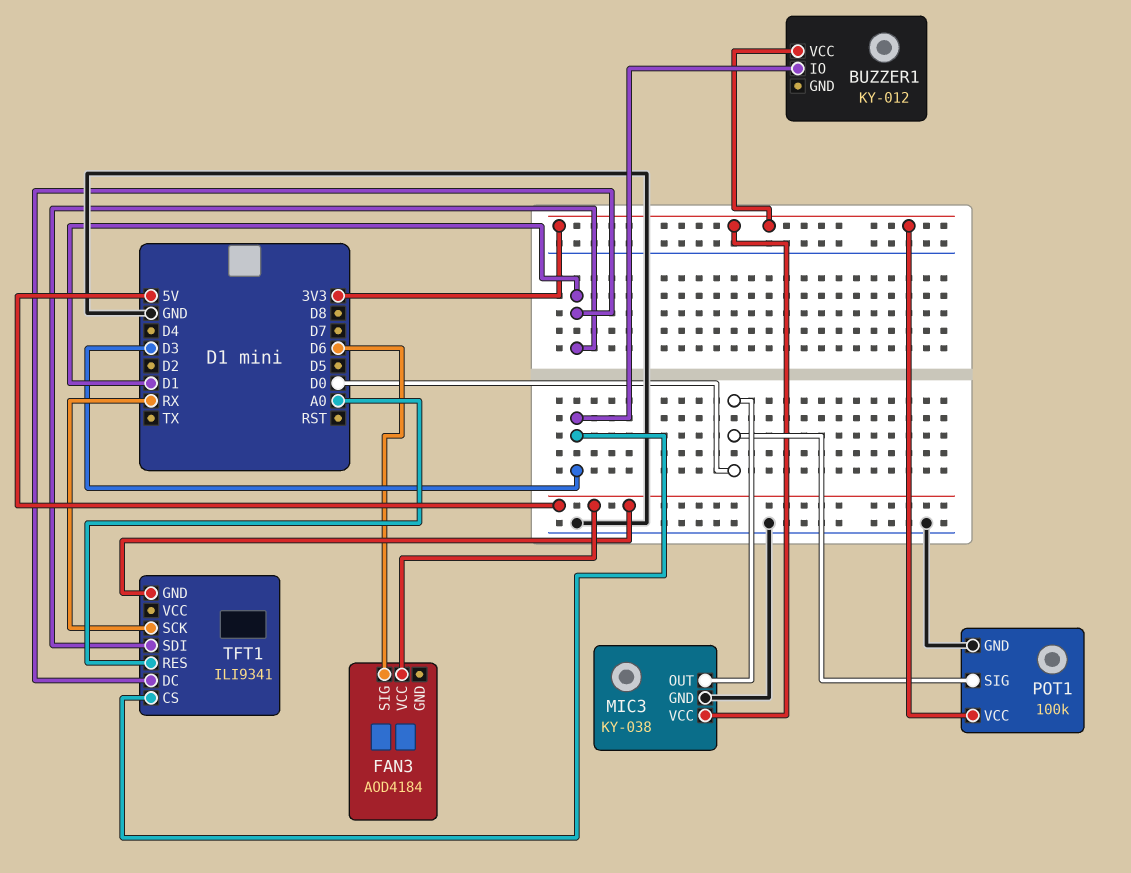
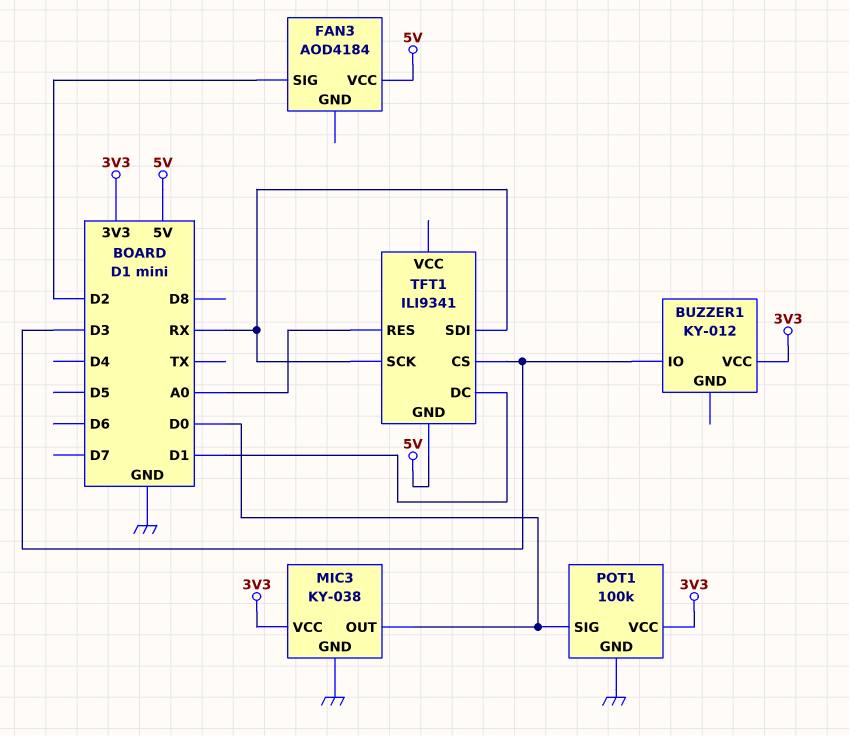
FAN3 pin SIG: D6 -> D2
TFT1 pin SDI: D1 -> RX

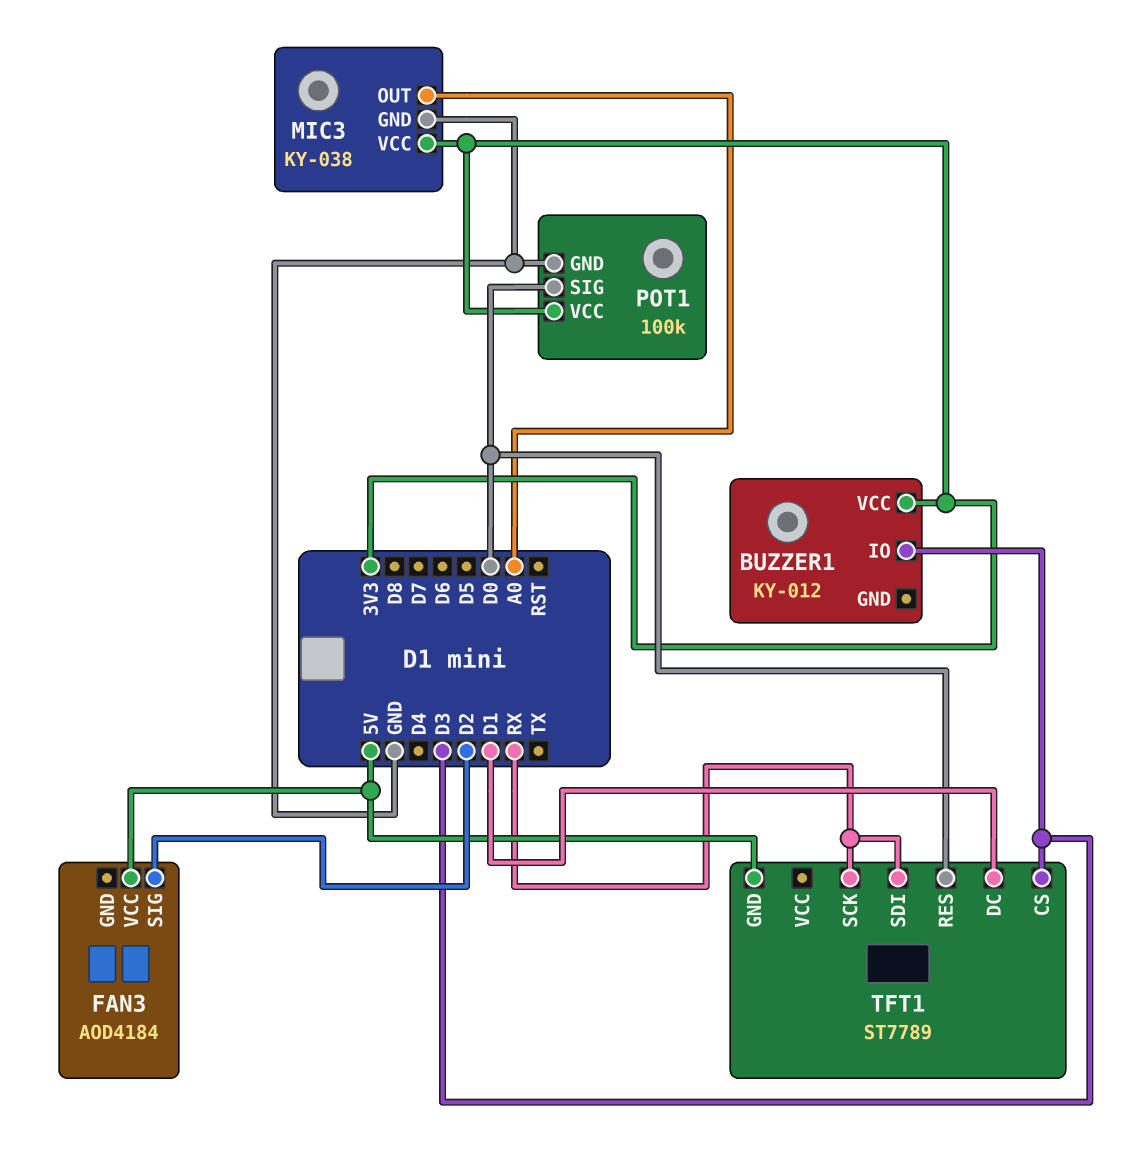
MIC3 pin OUT: D0 -> A0
TFT1: ILI9341 -> ST7789
TFT1 pin RES: A0 -> D0

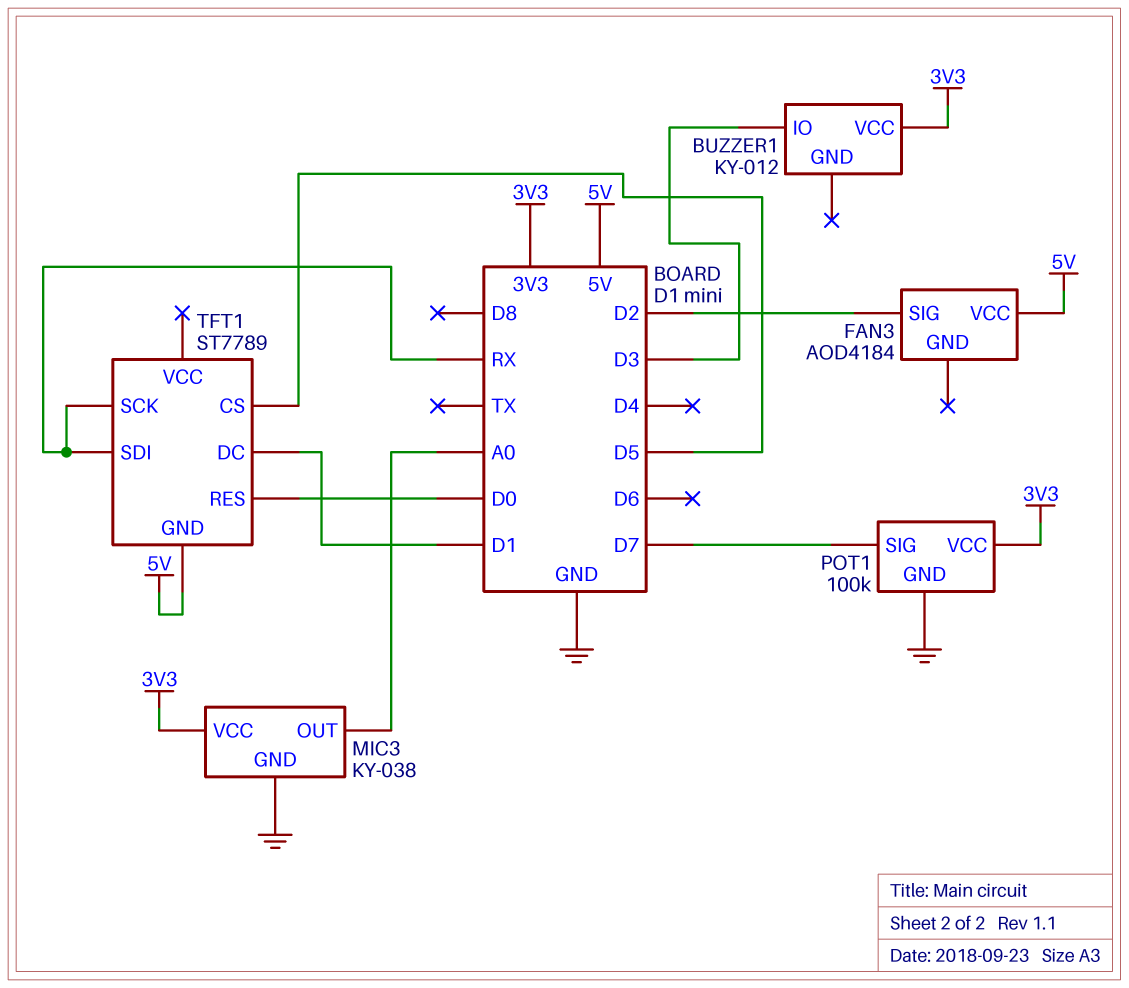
POT1 pin SIG: D0 -> D7
TFT1 pin CS: D3 -> D5

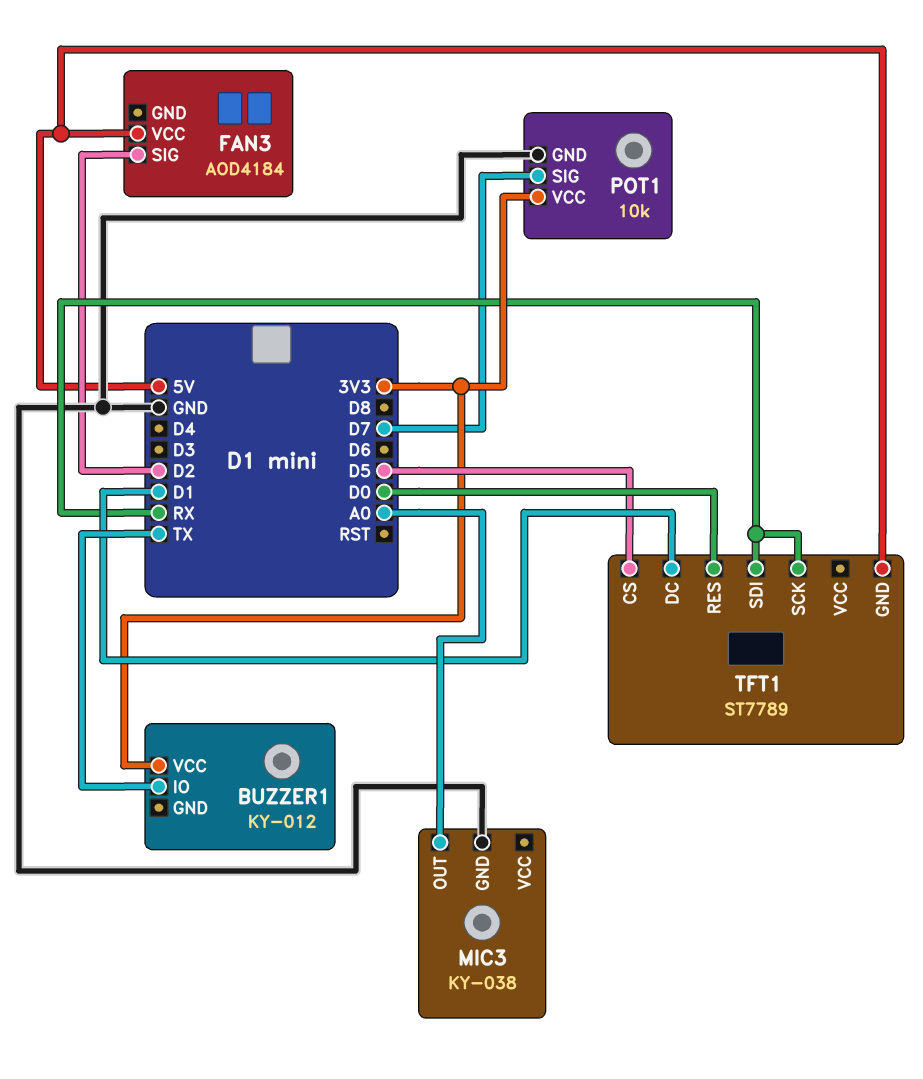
BUZZER1 pin IO: D3 -> TX
MIC3 pin VCC: 3V3 -> none
POT1: 100k -> 10k

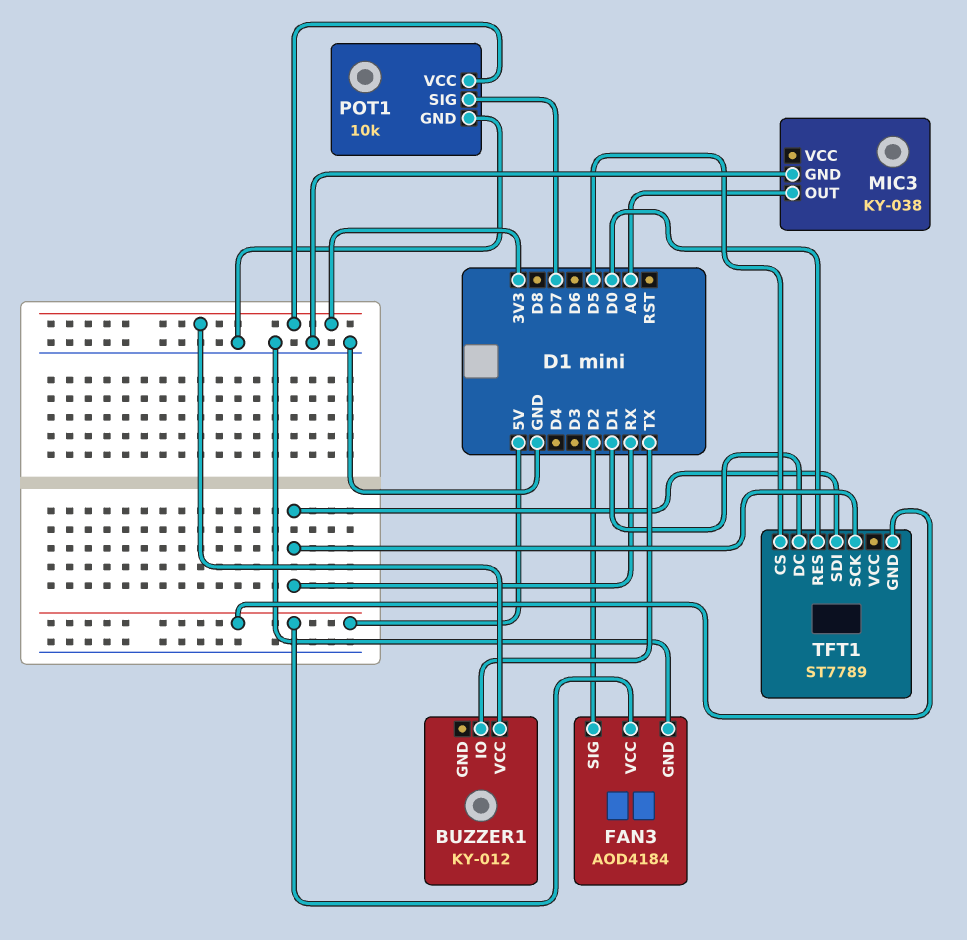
FAN3 pin GND: none -> GND

